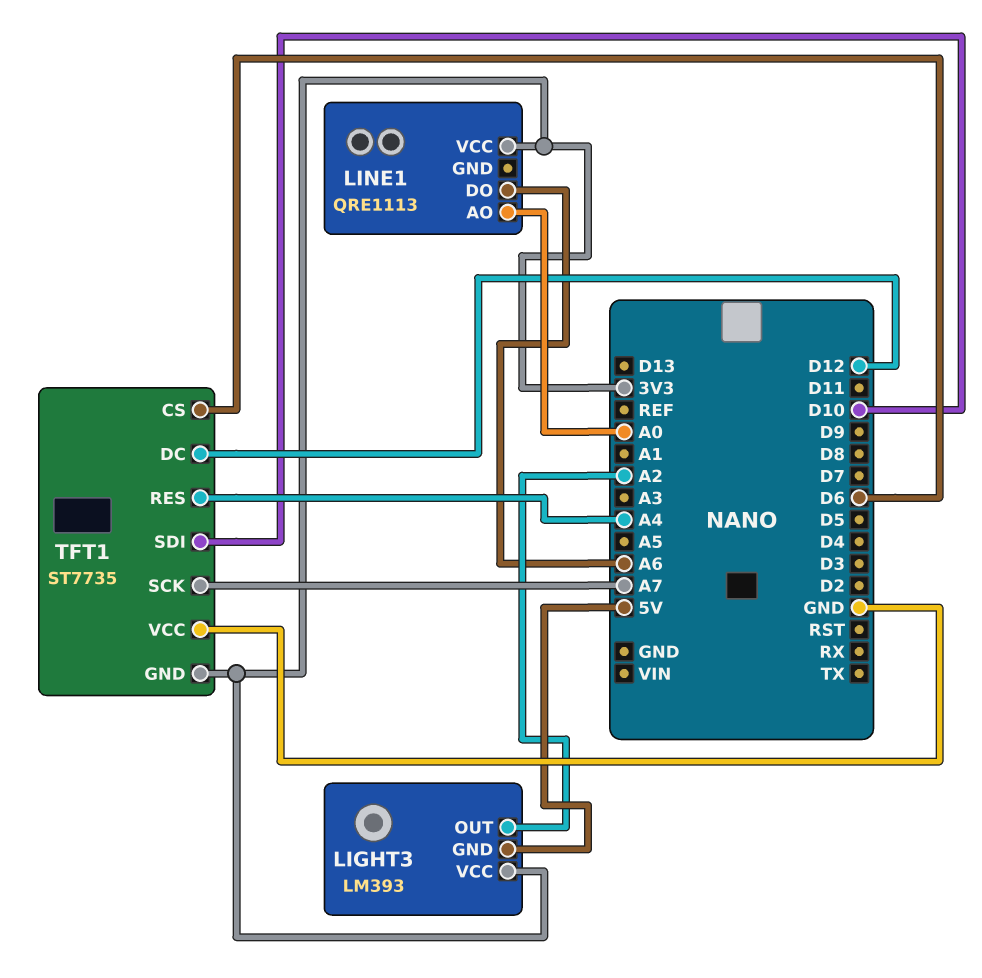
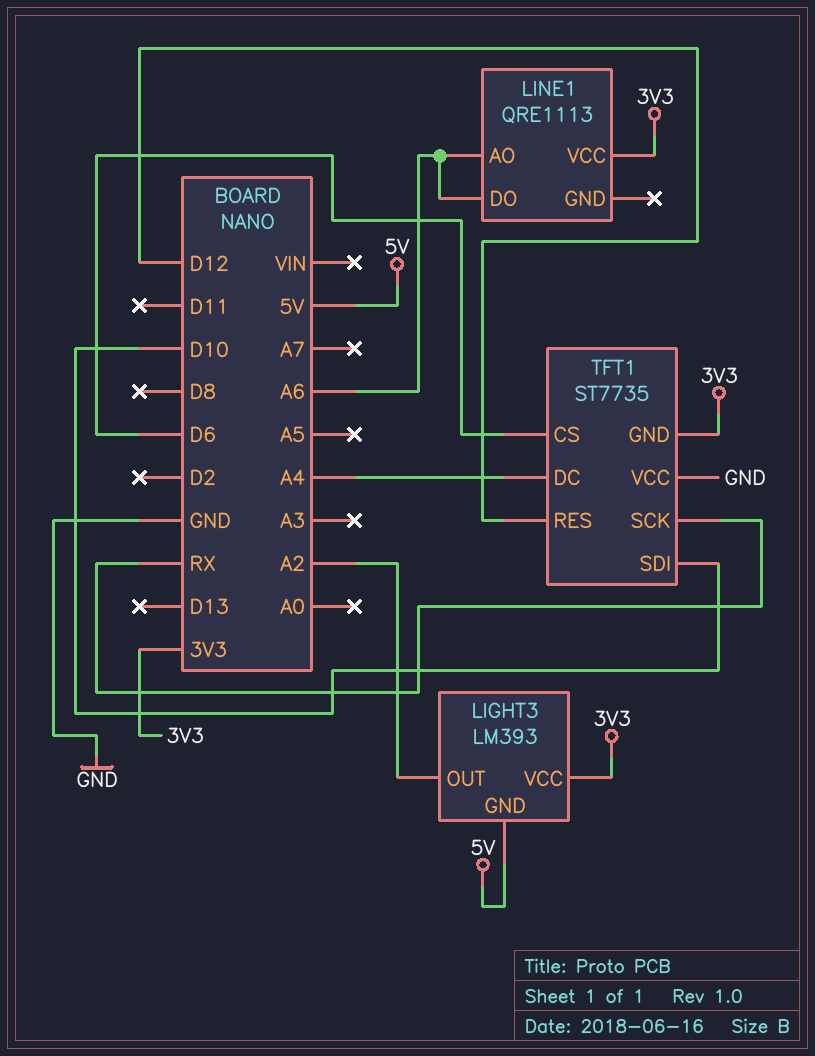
LINE1 pin AO: A0 -> A6
TFT1 pin DC: D12 -> A4
TFT1 pin RES: A4 -> D12
TFT1 pin SCK: A7 -> RX

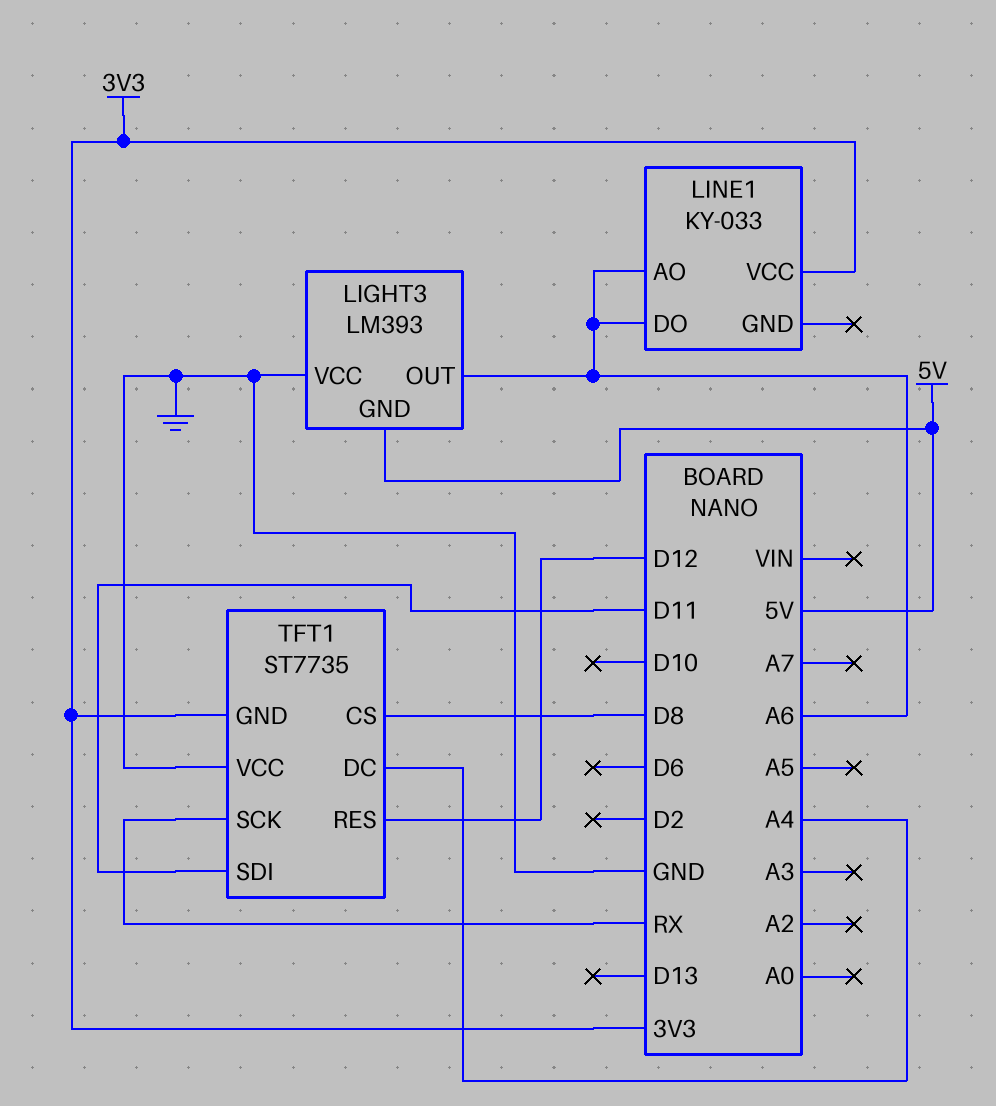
LIGHT3 pin OUT: A2 -> A6
LIGHT3 pin VCC: 3V3 -> GND
LINE1: QRE1113 -> KY-033
TFT1 pin CS: D6 -> D8
TFT1 pin SDI: D10 -> D11

